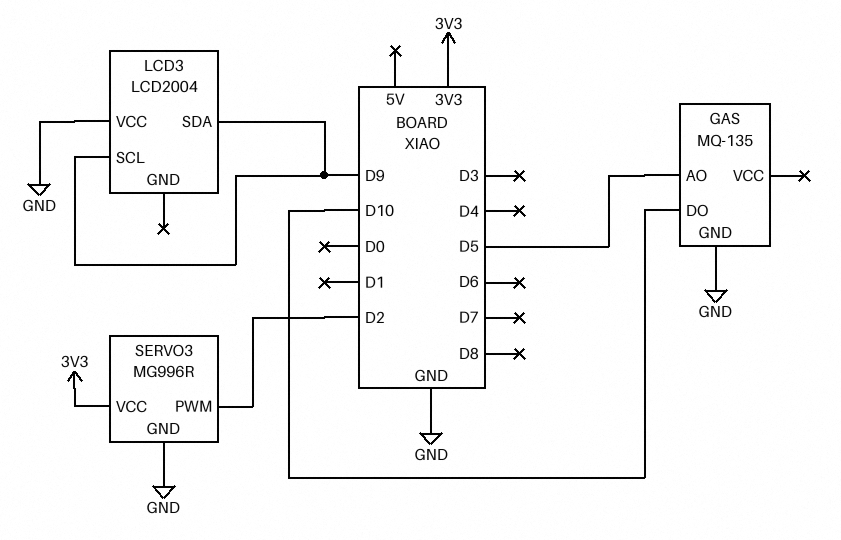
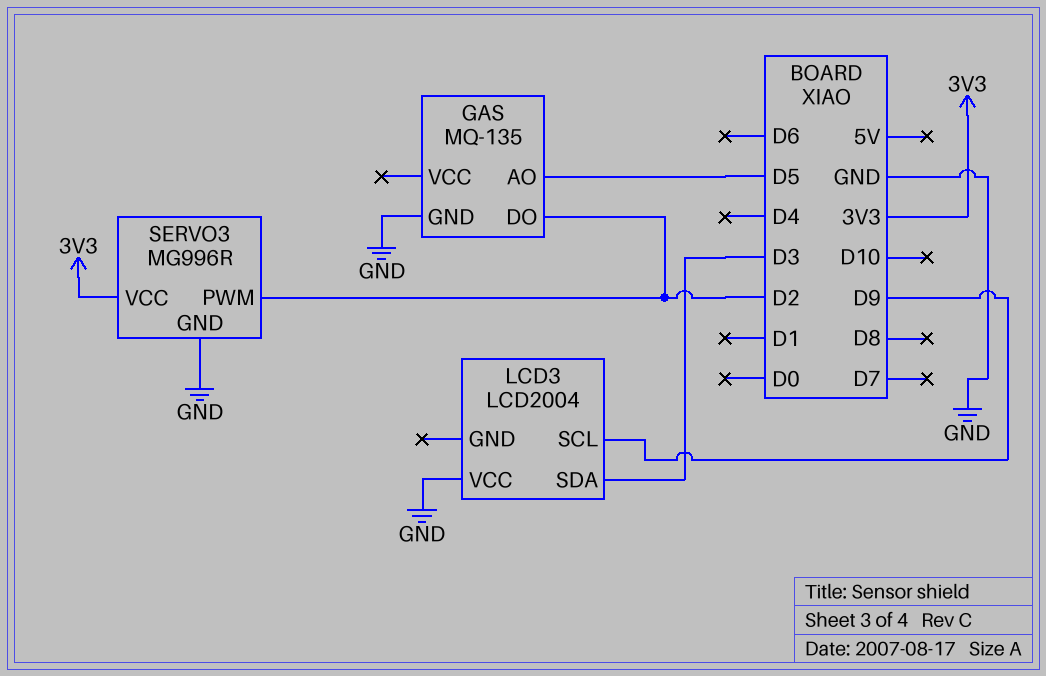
GAS pin DO: D10 -> D2
LCD3 pin SDA: D9 -> D3

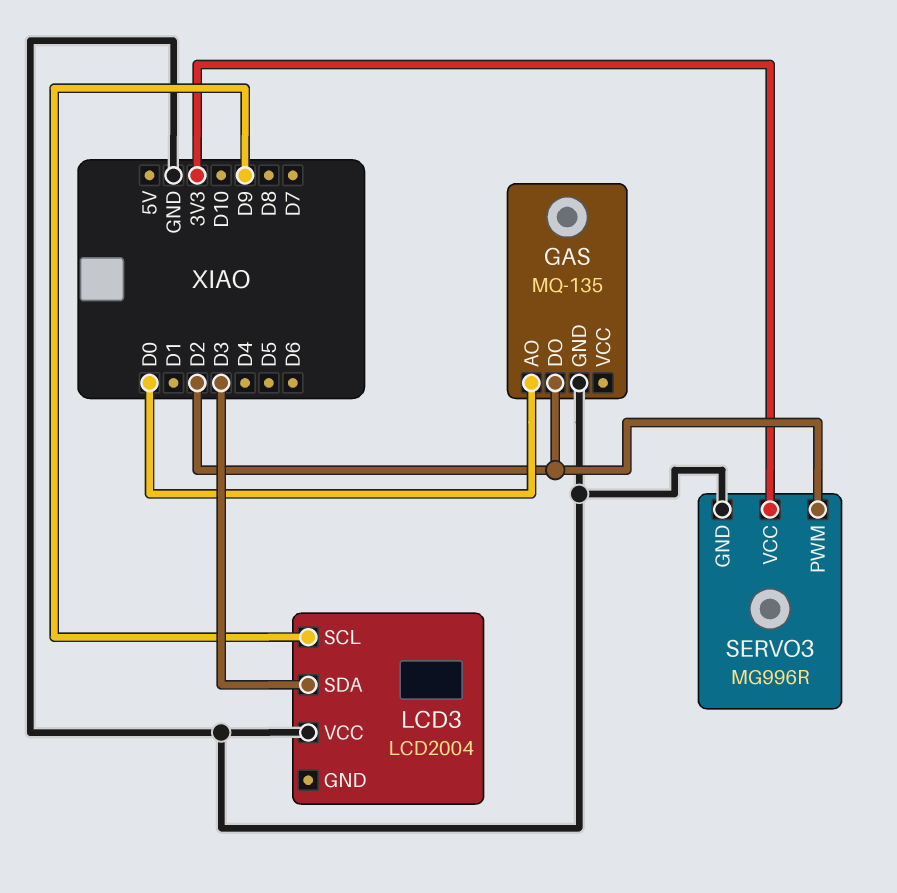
GAS pin AO: D5 -> D0

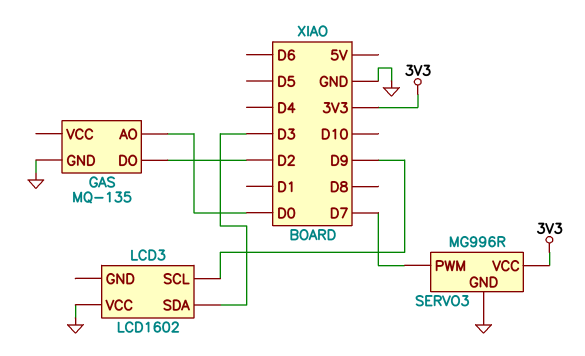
LCD3: LCD2004 -> LCD1602
SERVO3 pin PWM: D2 -> D7

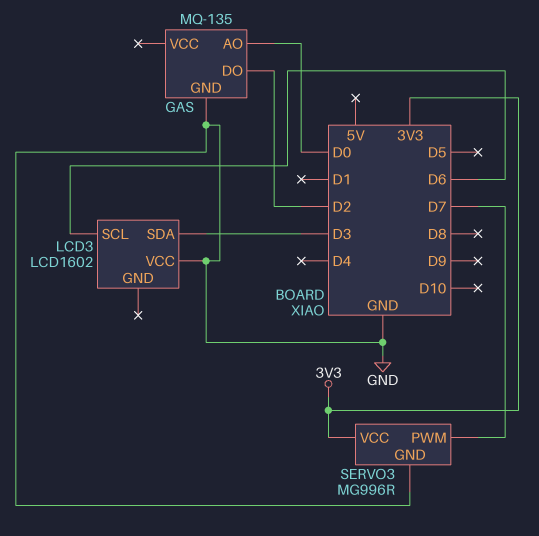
LCD3 pin SCL: D9 -> D6

